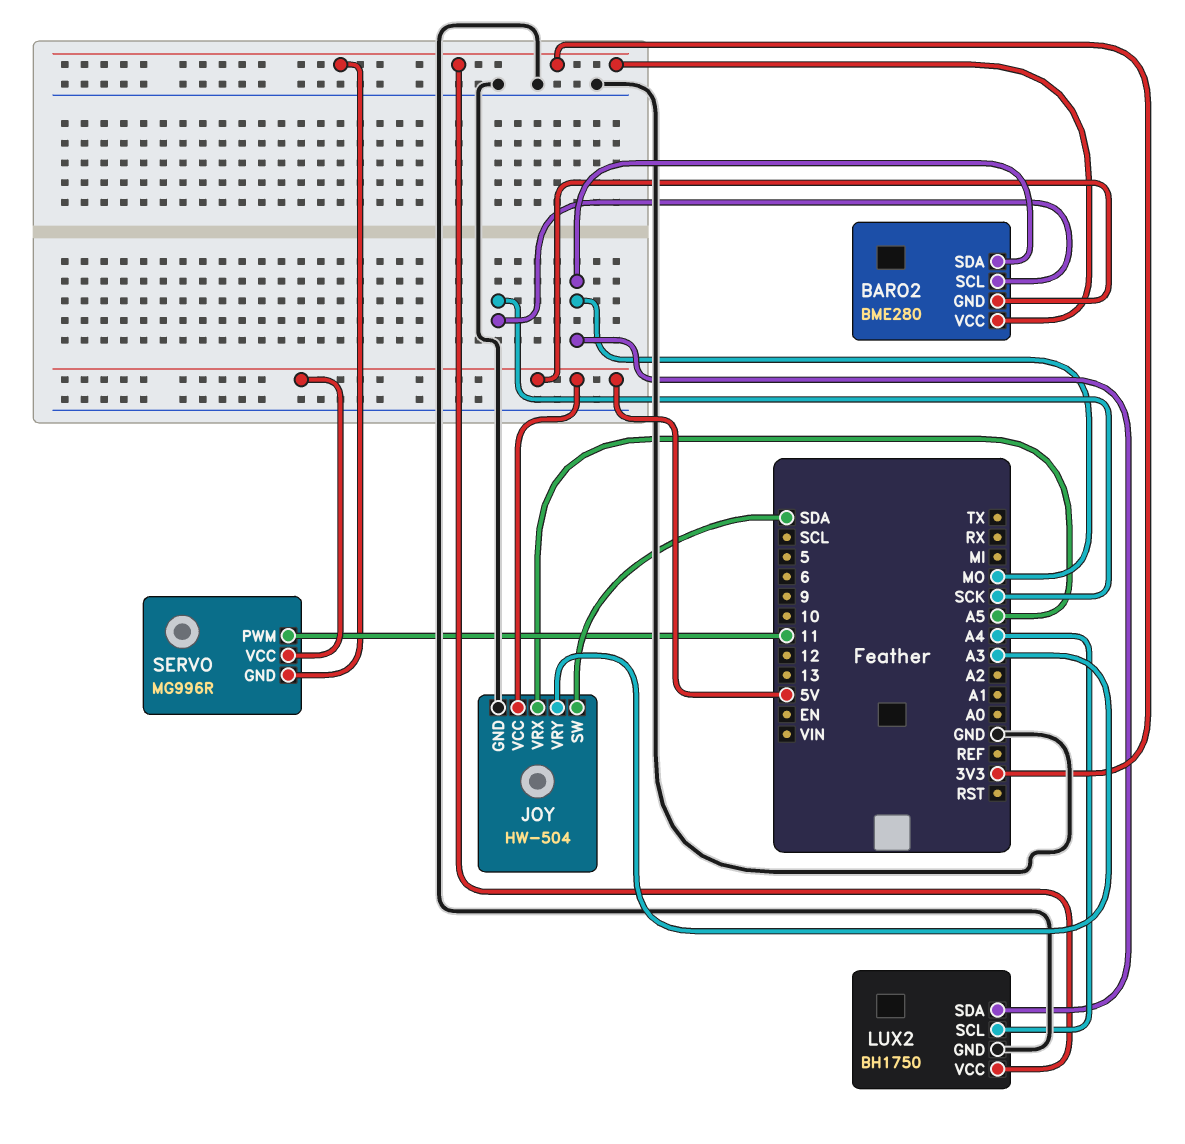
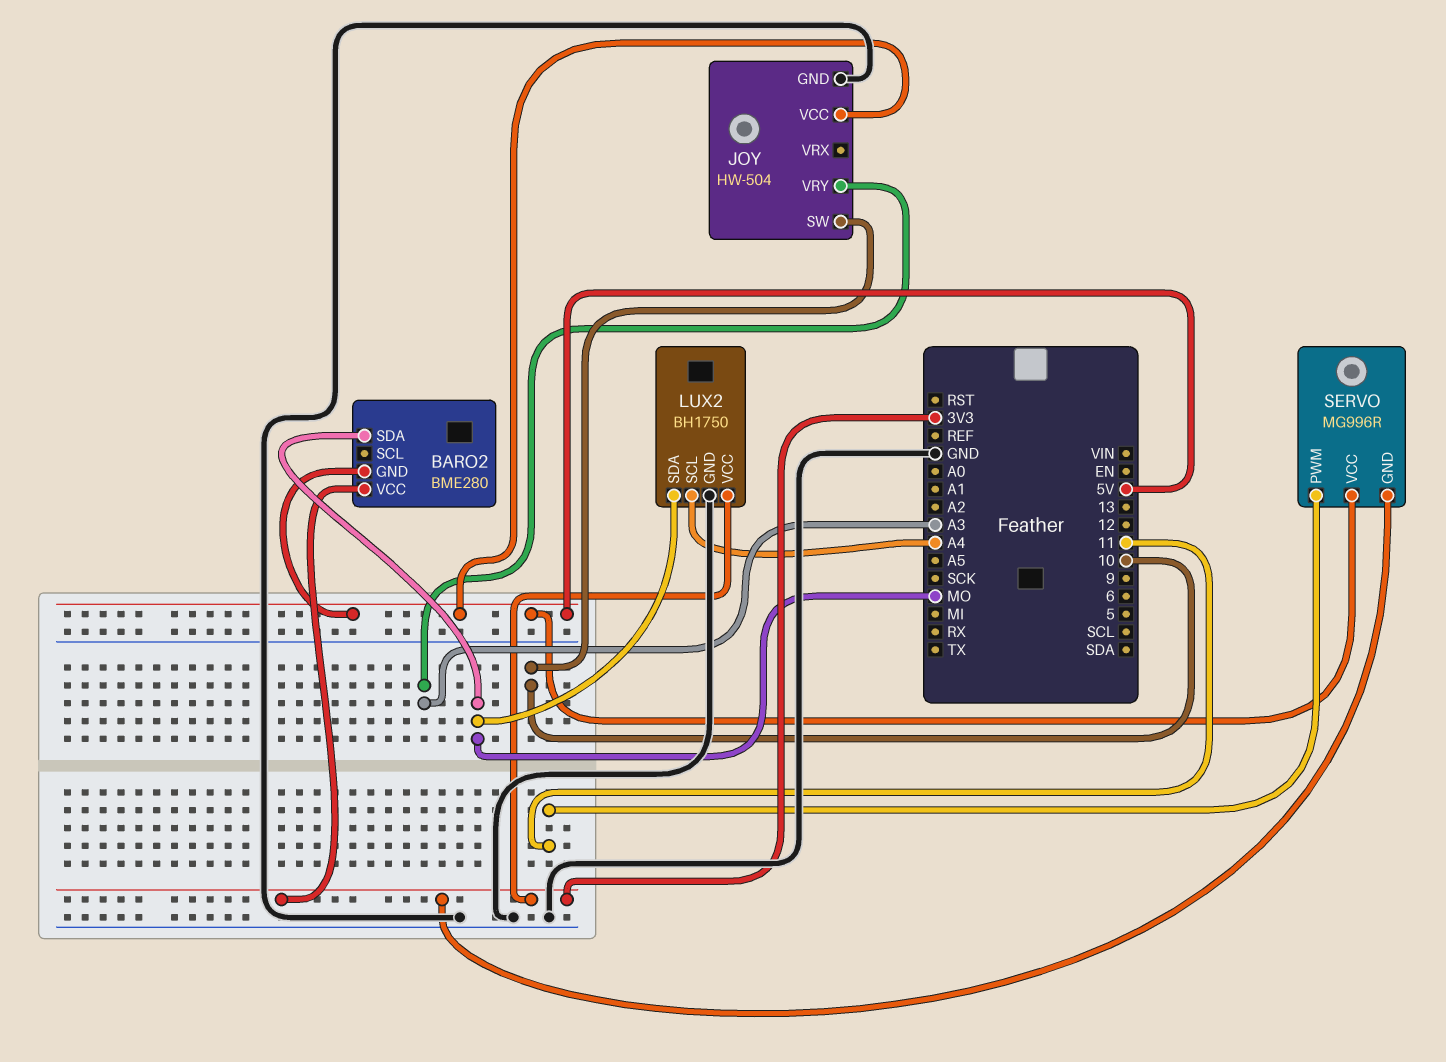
BARO2 pin SCL: SCK -> none
JOY pin SW: SDA -> 10
JOY pin VRX: A5 -> none

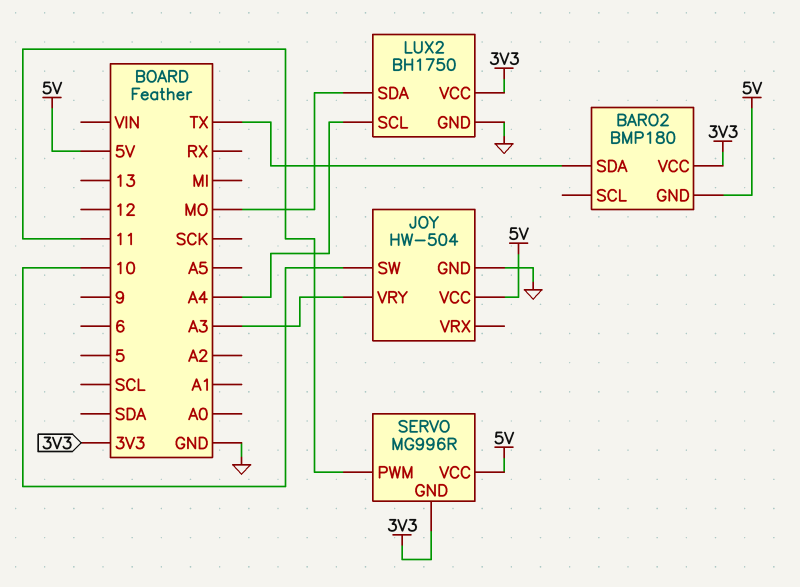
BARO2: BME280 -> BMP180
BARO2 pin SDA: MO -> TX

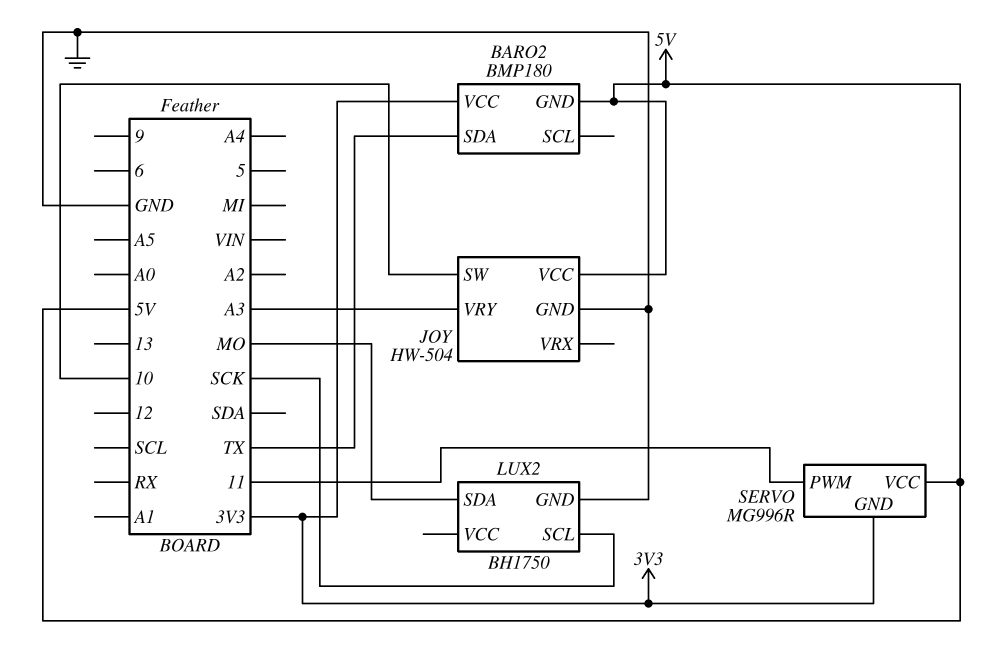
LUX2 pin SCL: A4 -> SCK
LUX2 pin VCC: 3V3 -> none

